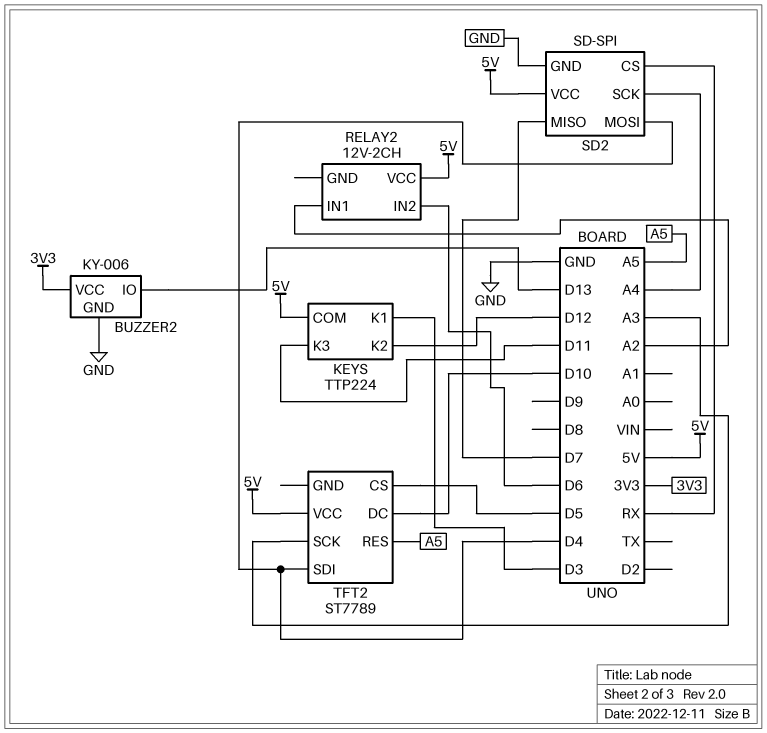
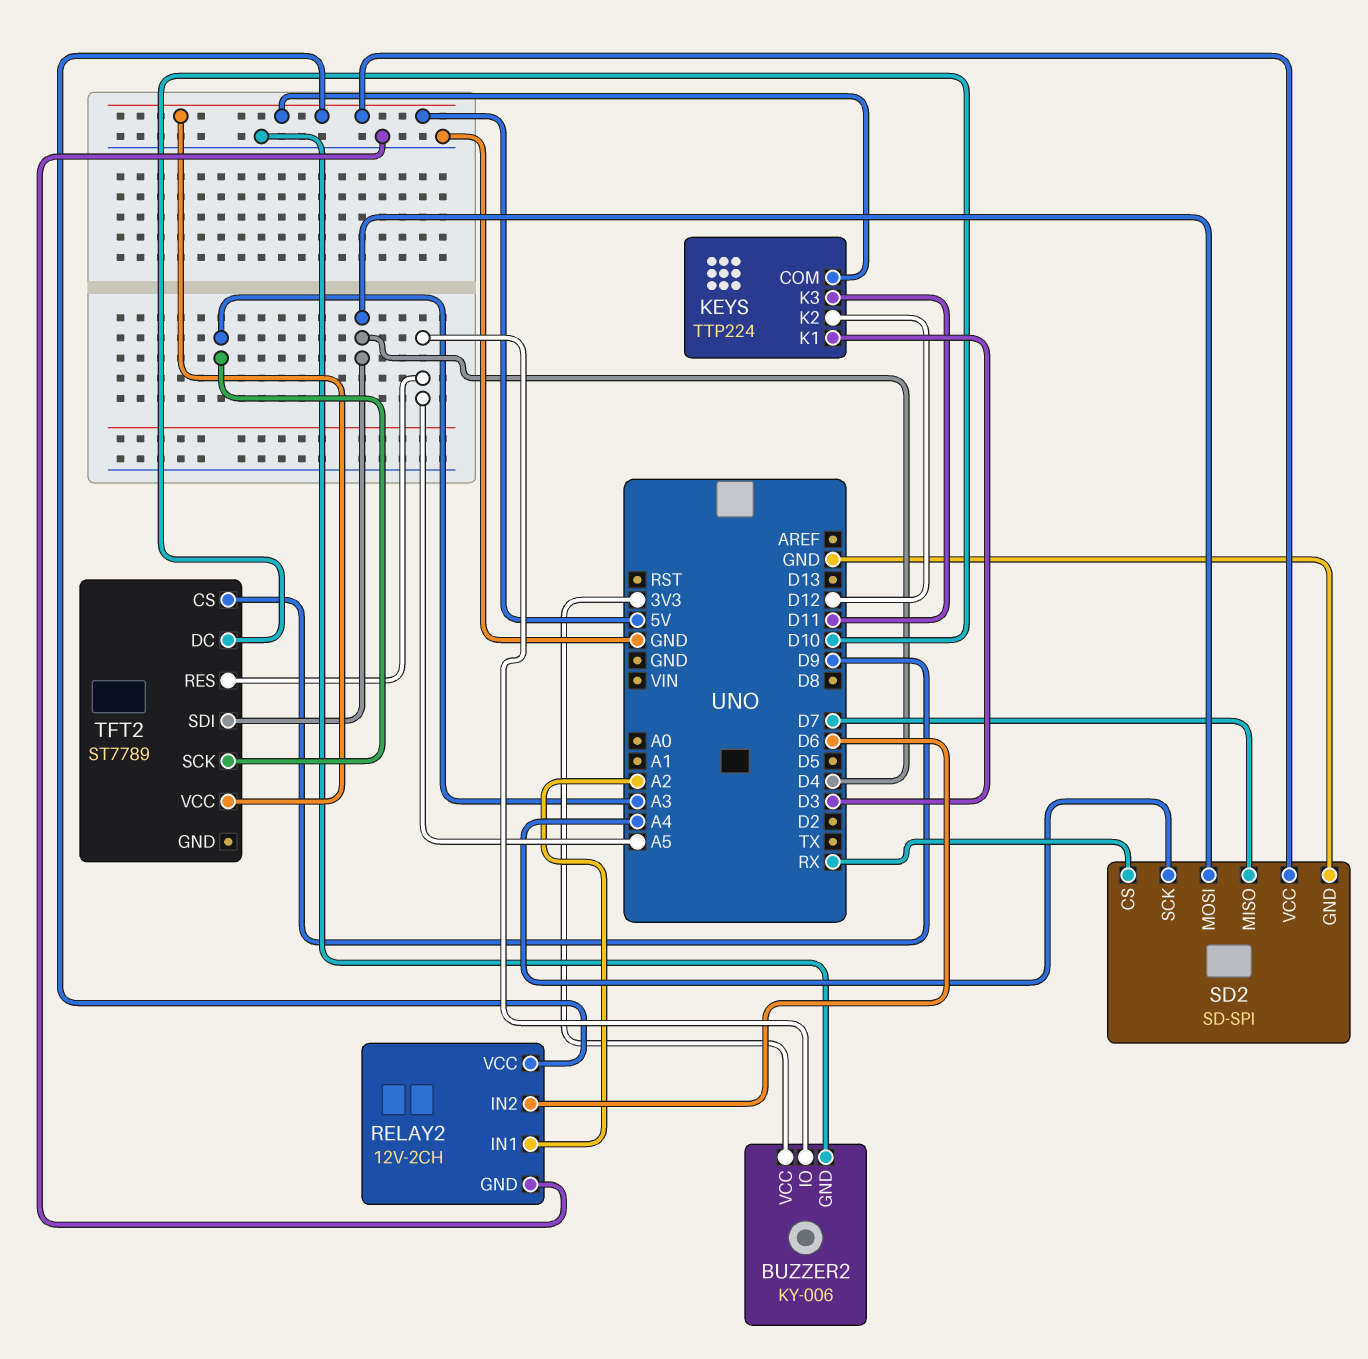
BUZZER2 pin IO: D13 -> A5
RELAY2 pin GND: none -> GND
TFT2 pin CS: D5 -> D9

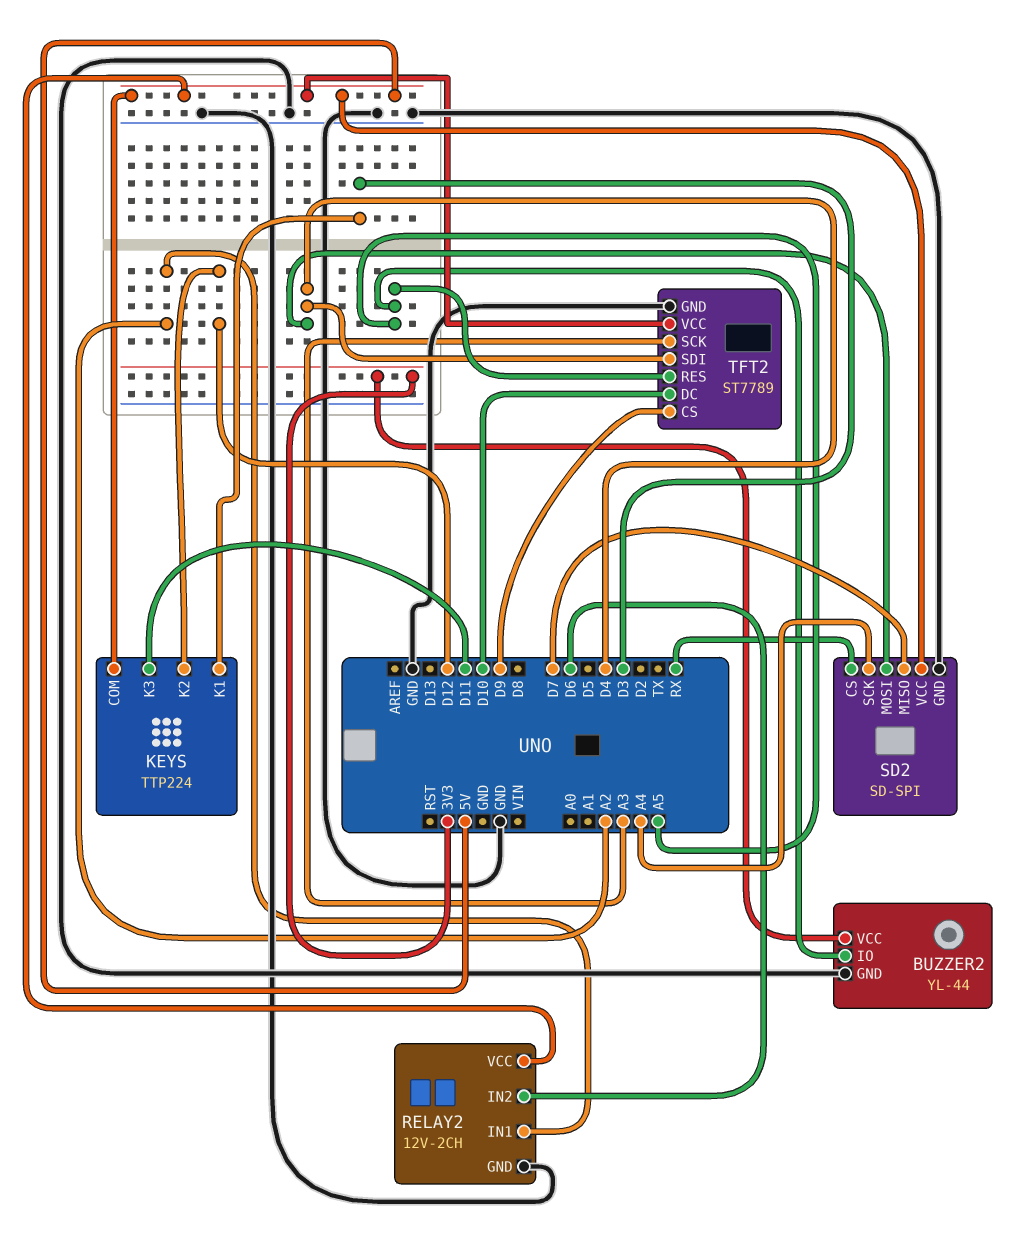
BUZZER2: KY-006 -> YL-44
TFT2 pin GND: none -> GND

